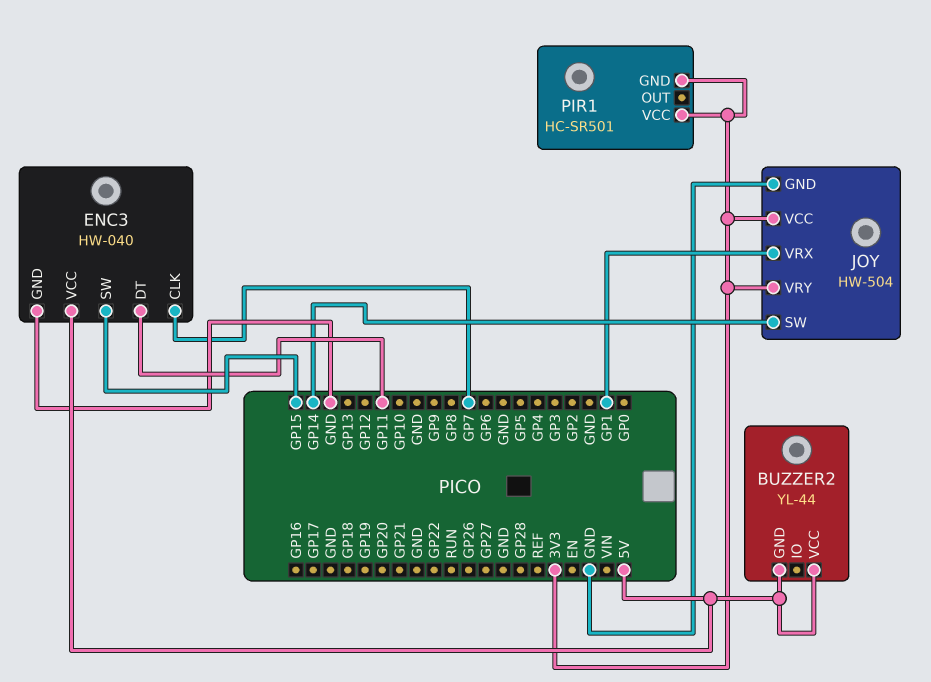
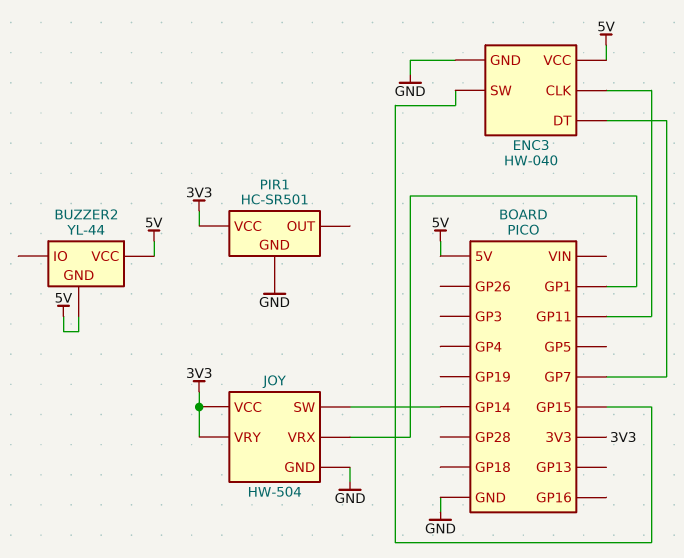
ENC3 pin CLK: GP7 -> GP11
ENC3 pin DT: GP11 -> GP7
PIR1 pin GND: 3V3 -> GND

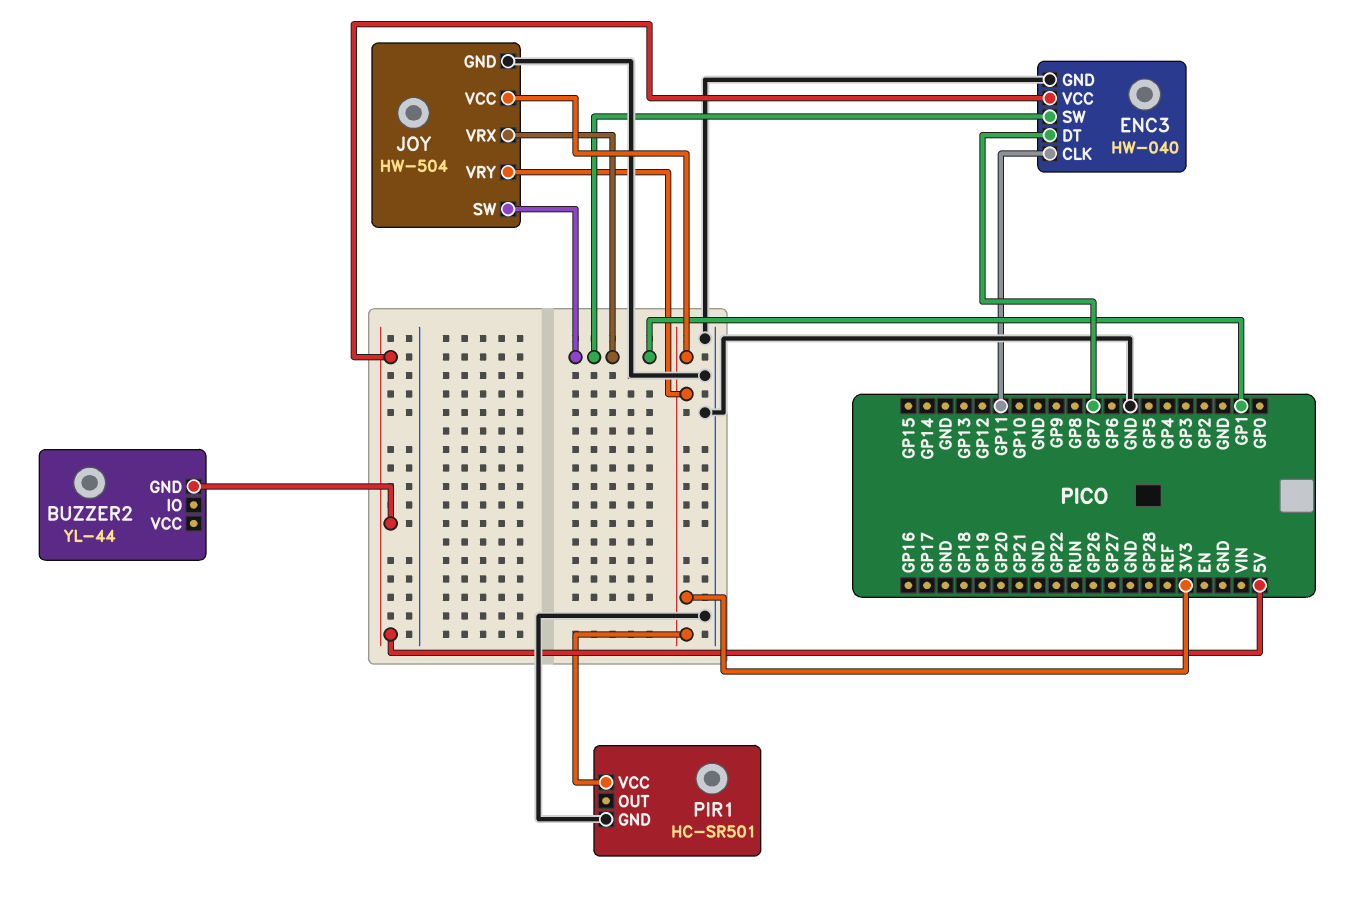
BUZZER2 pin VCC: 5V -> none
ENC3 pin SW: GP15 -> GP1
JOY pin SW: GP14 -> GP1

